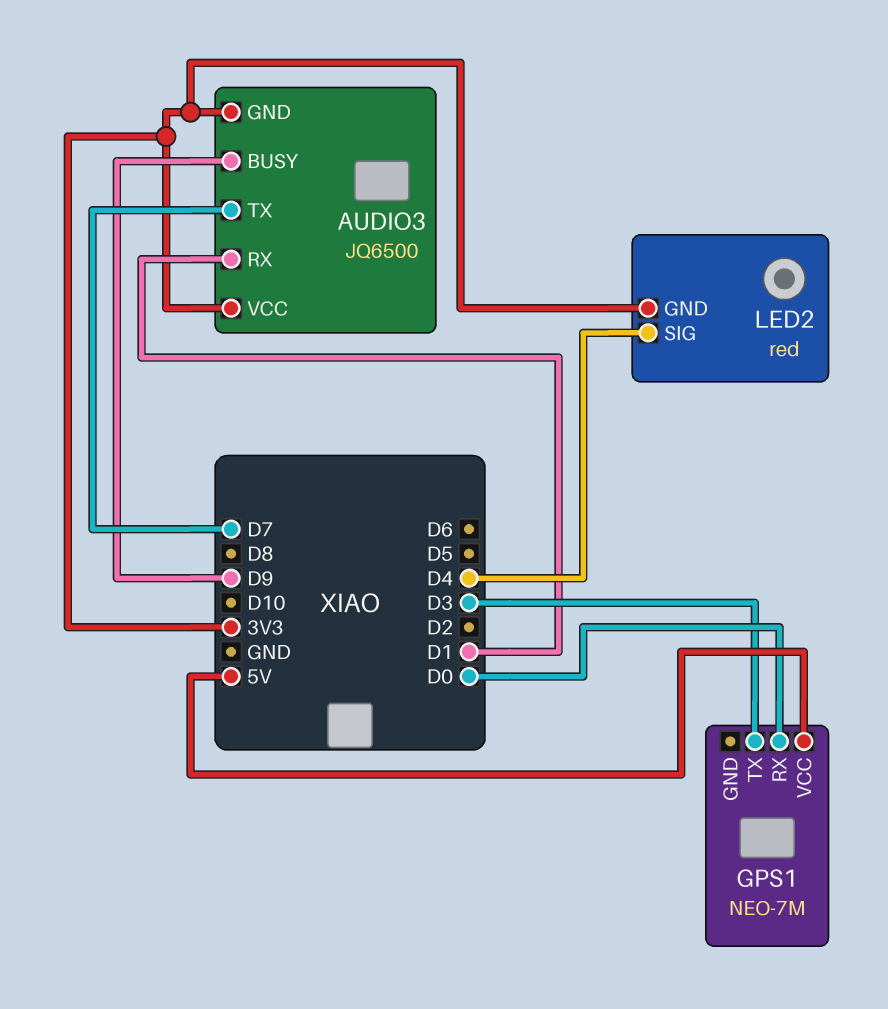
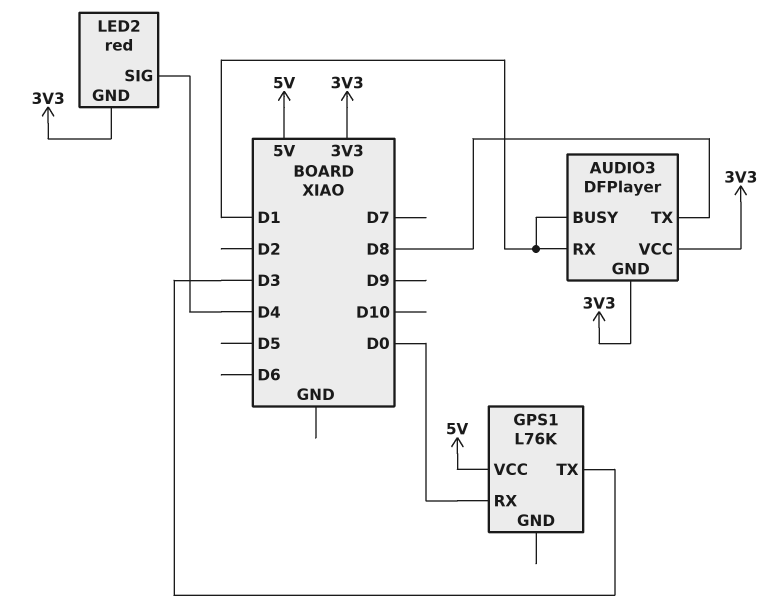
AUDIO3: JQ6500 -> DFPlayer
AUDIO3 pin BUSY: D9 -> D1
AUDIO3 pin TX: D7 -> D8
GPS1: NEO-7M -> L76K

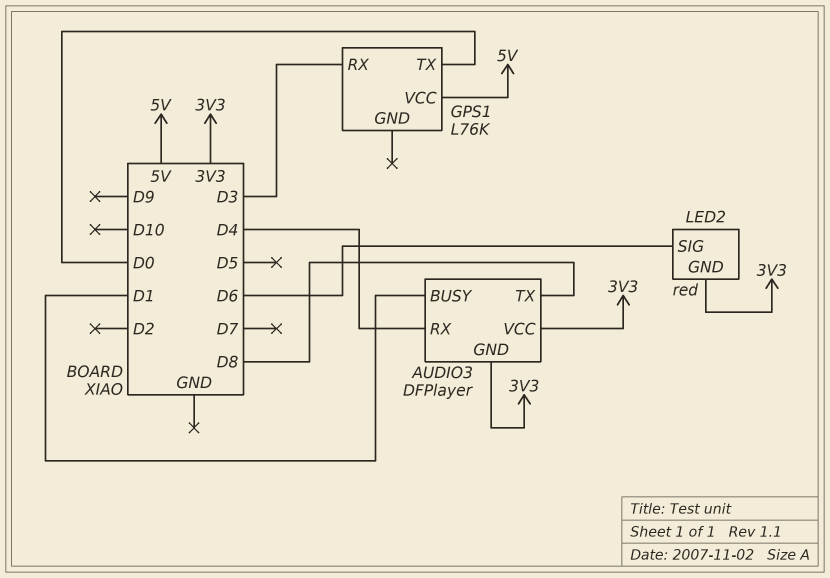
AUDIO3 pin RX: D1 -> D4
GPS1 pin RX: D0 -> D3
GPS1 pin TX: D3 -> D0
LED2 pin SIG: D4 -> D6

